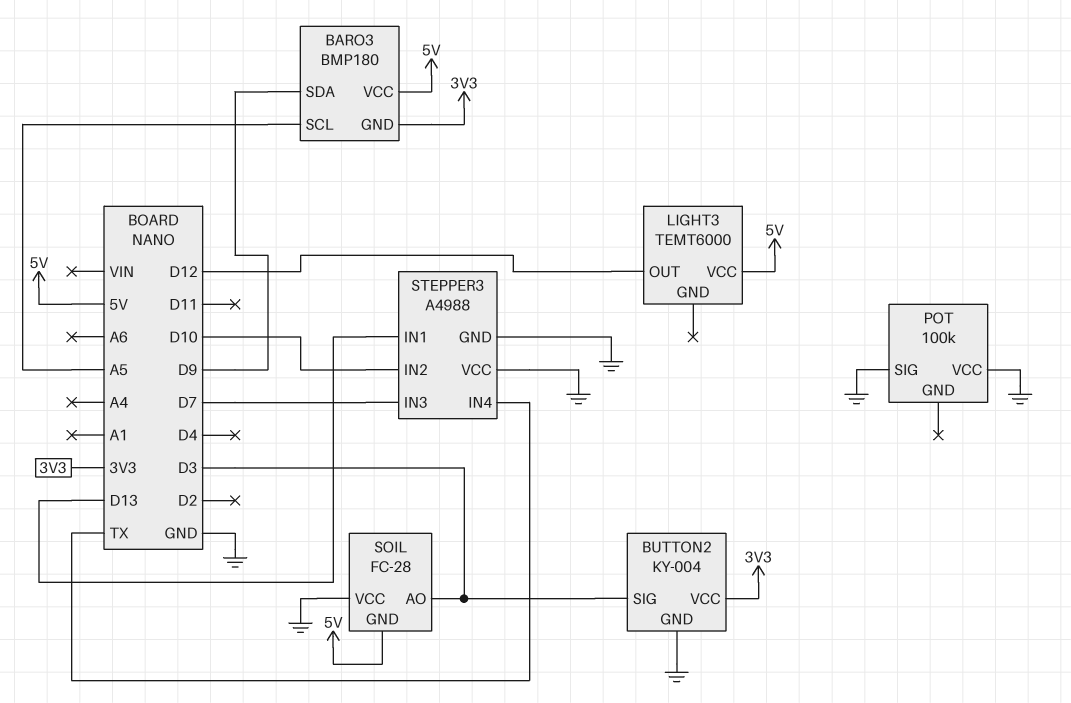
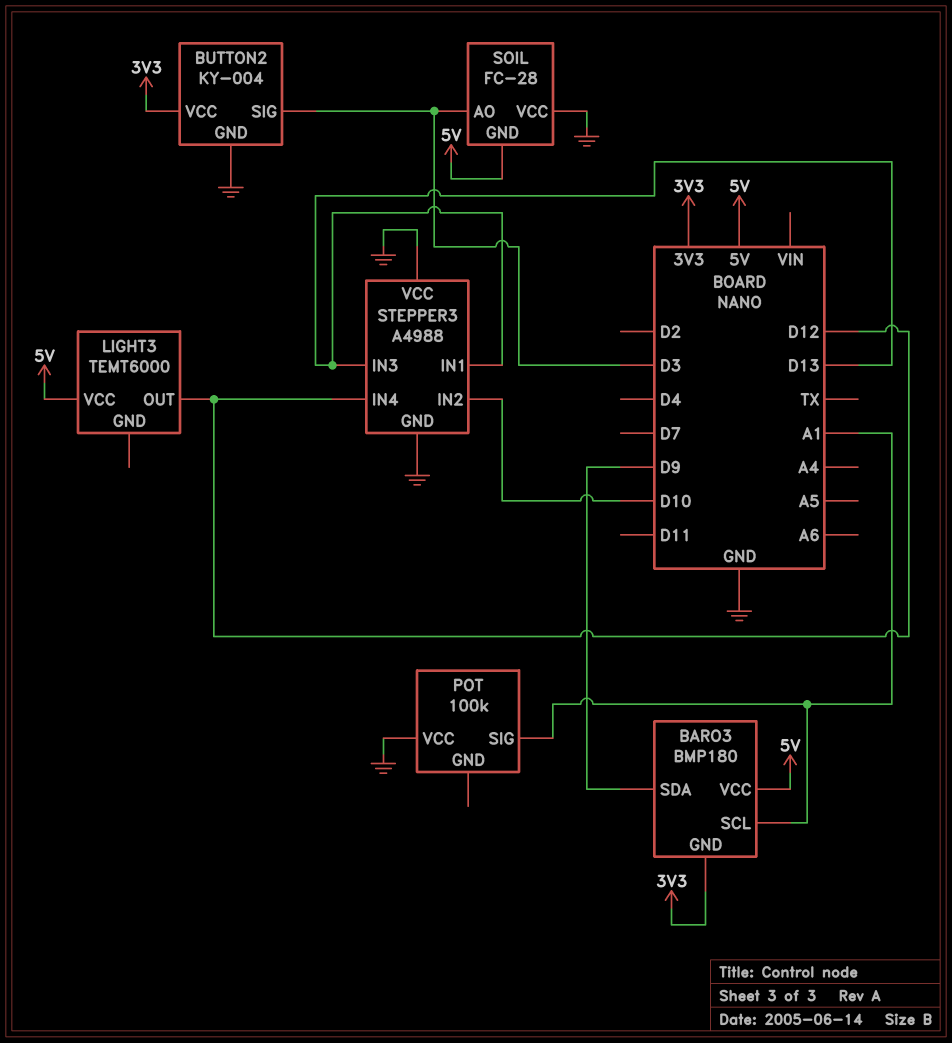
BARO3 pin SCL: A5 -> A1
POT pin SIG: GND -> A1
STEPPER3 pin IN3: D7 -> D13
STEPPER3 pin IN4: TX -> D12

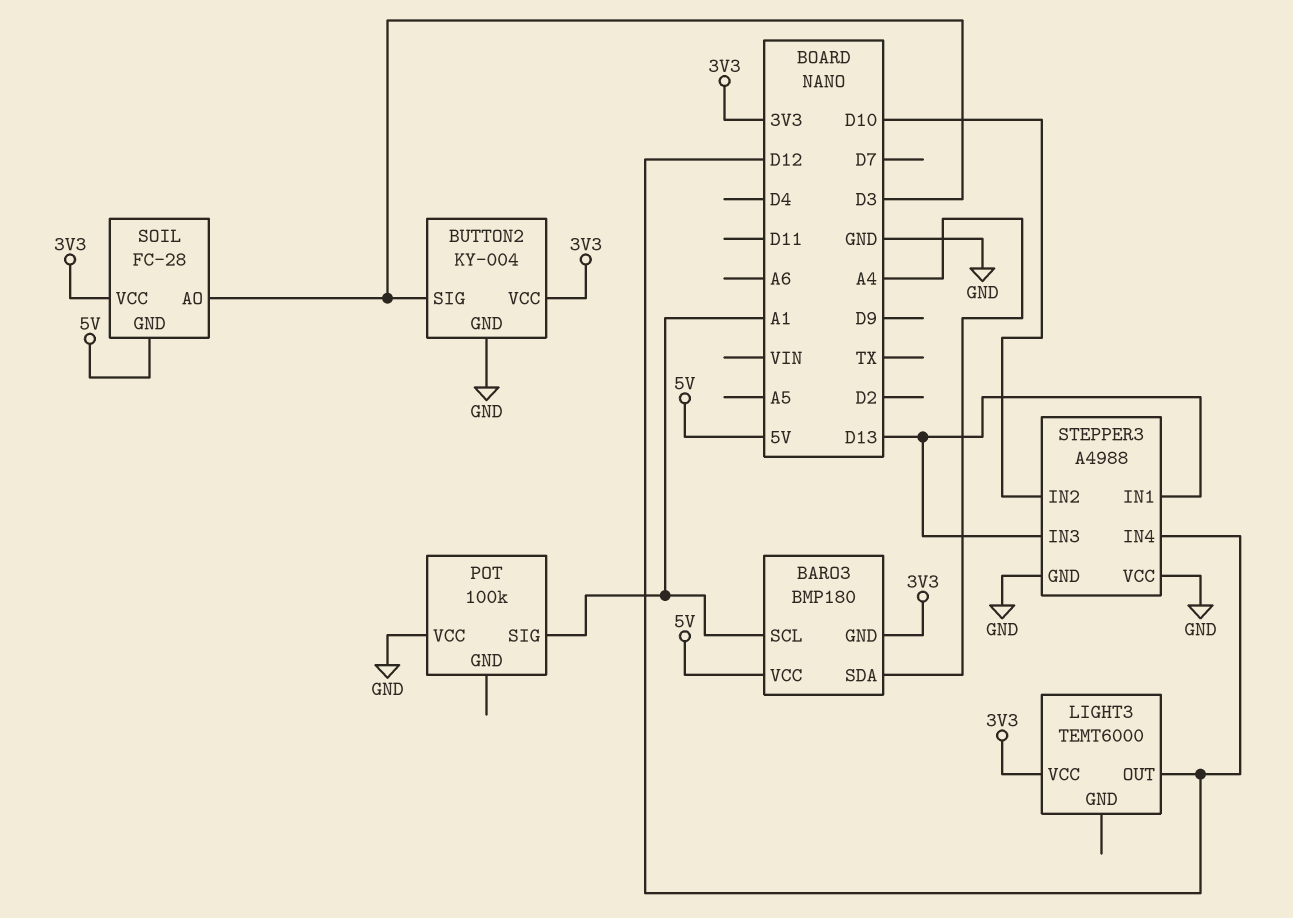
BARO3 pin SDA: D9 -> A4
LIGHT3 pin VCC: 5V -> 3V3
SOIL pin VCC: GND -> 3V3

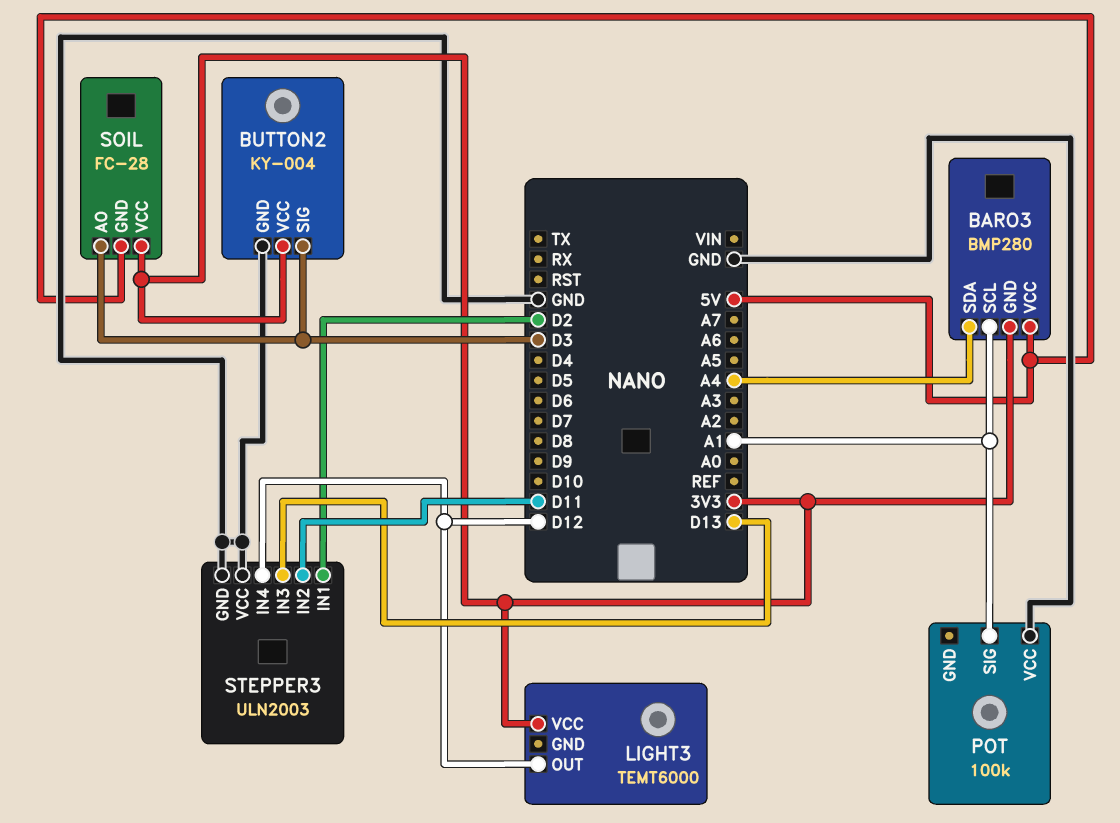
BARO3: BMP180 -> BMP280
STEPPER3: A4988 -> ULN2003
STEPPER3 pin IN1: D13 -> D2
STEPPER3 pin IN2: D10 -> D11

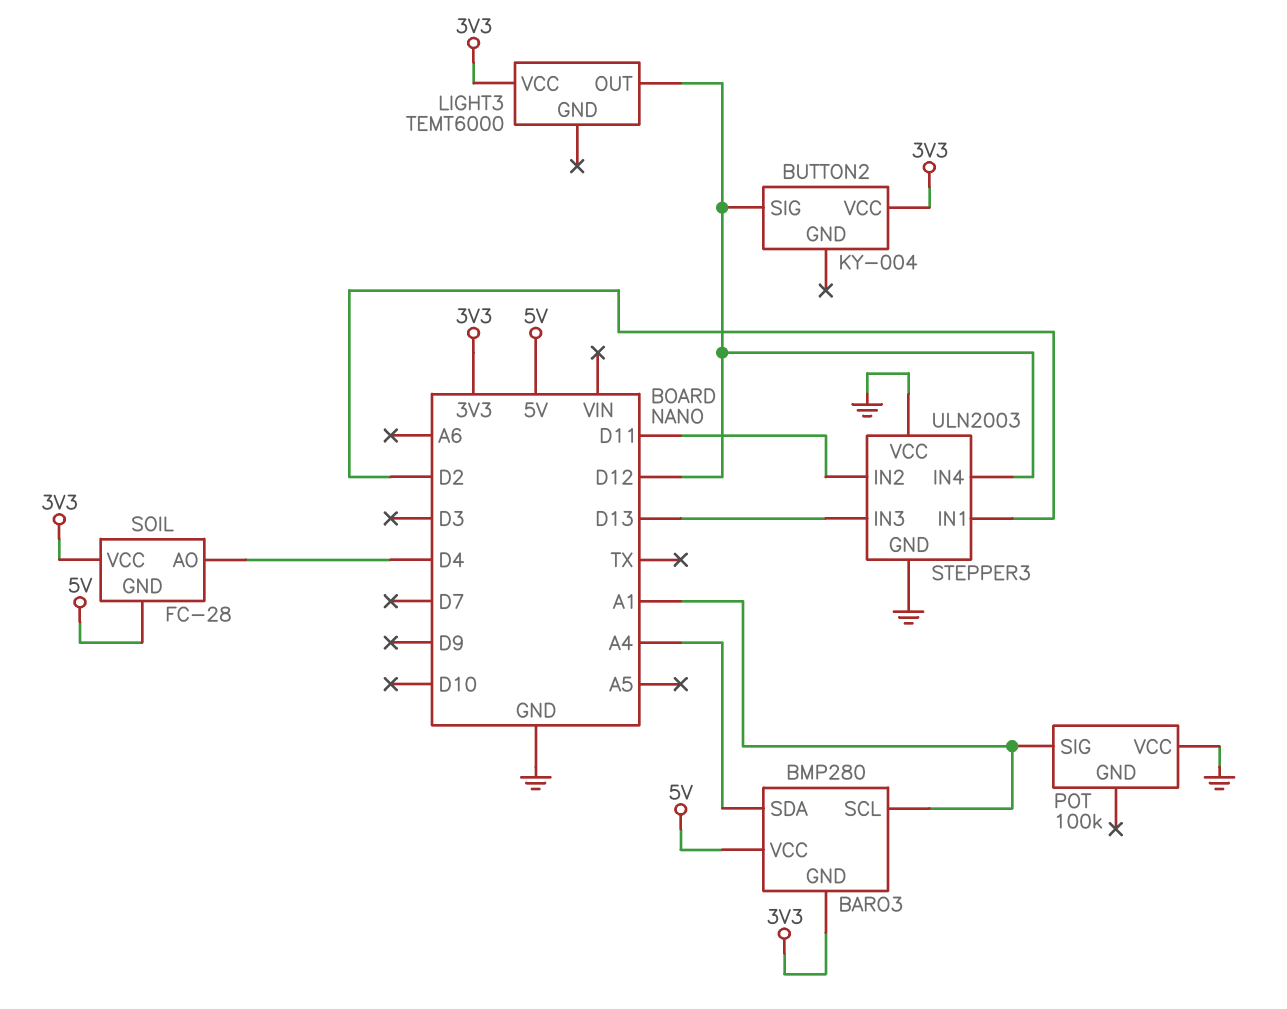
BUTTON2 pin GND: GND -> none
BUTTON2 pin SIG: D3 -> D12
SOIL pin AO: D3 -> D4

